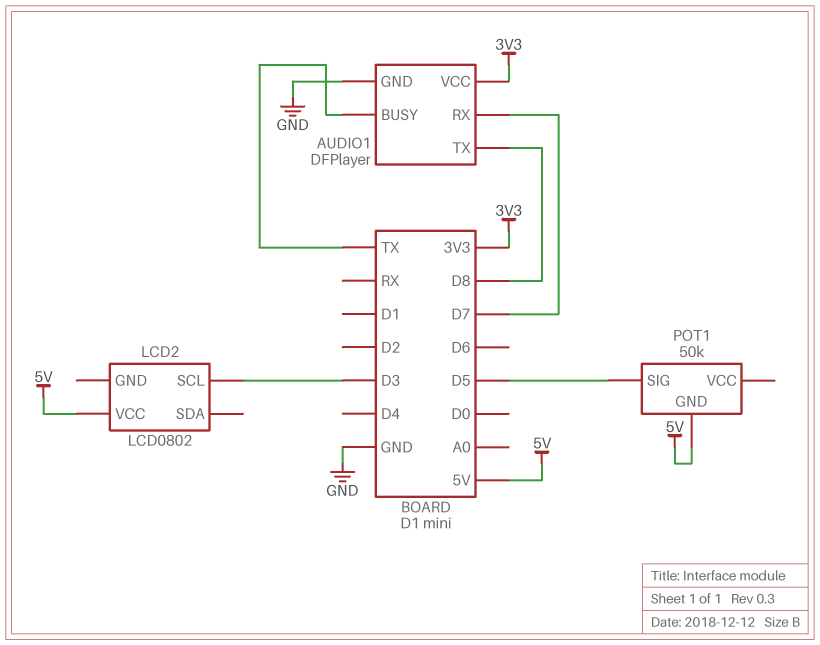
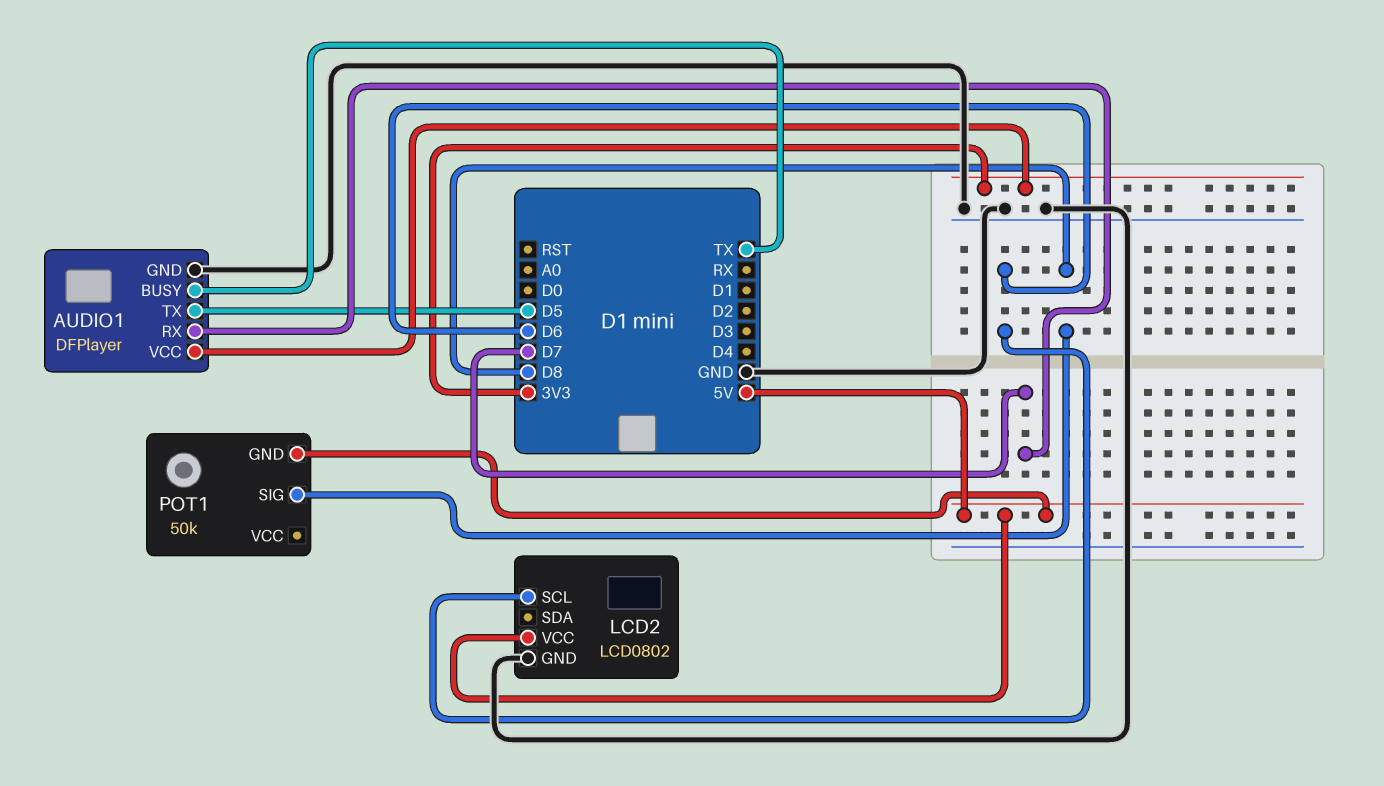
AUDIO1 pin TX: D8 -> D5
LCD2 pin GND: none -> GND
LCD2 pin SCL: D3 -> D6
POT1 pin SIG: D5 -> D8

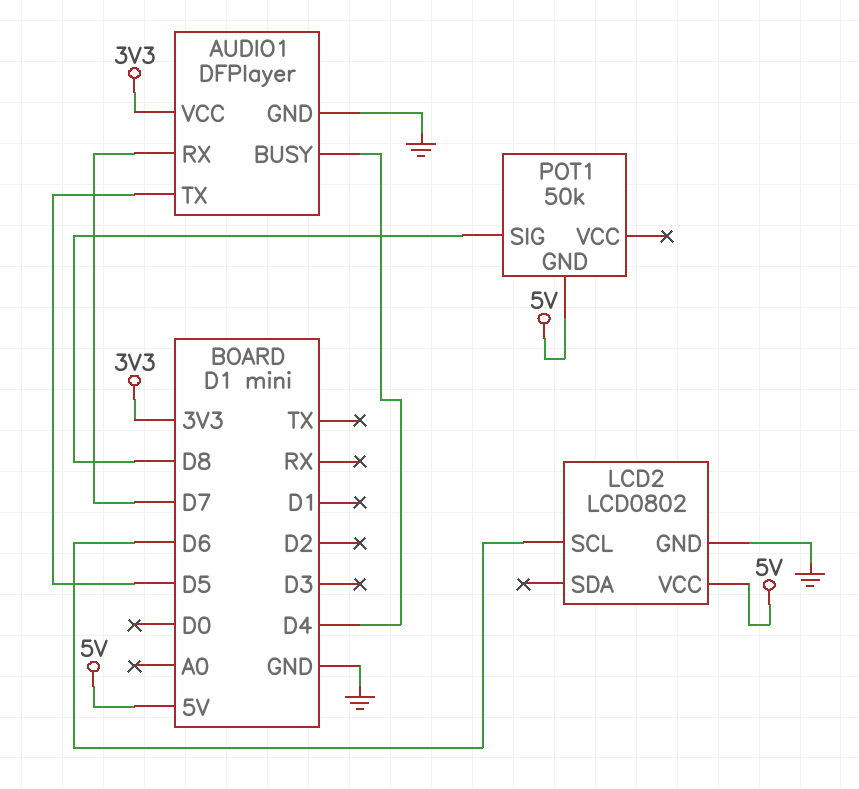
AUDIO1 pin BUSY: TX -> D4

